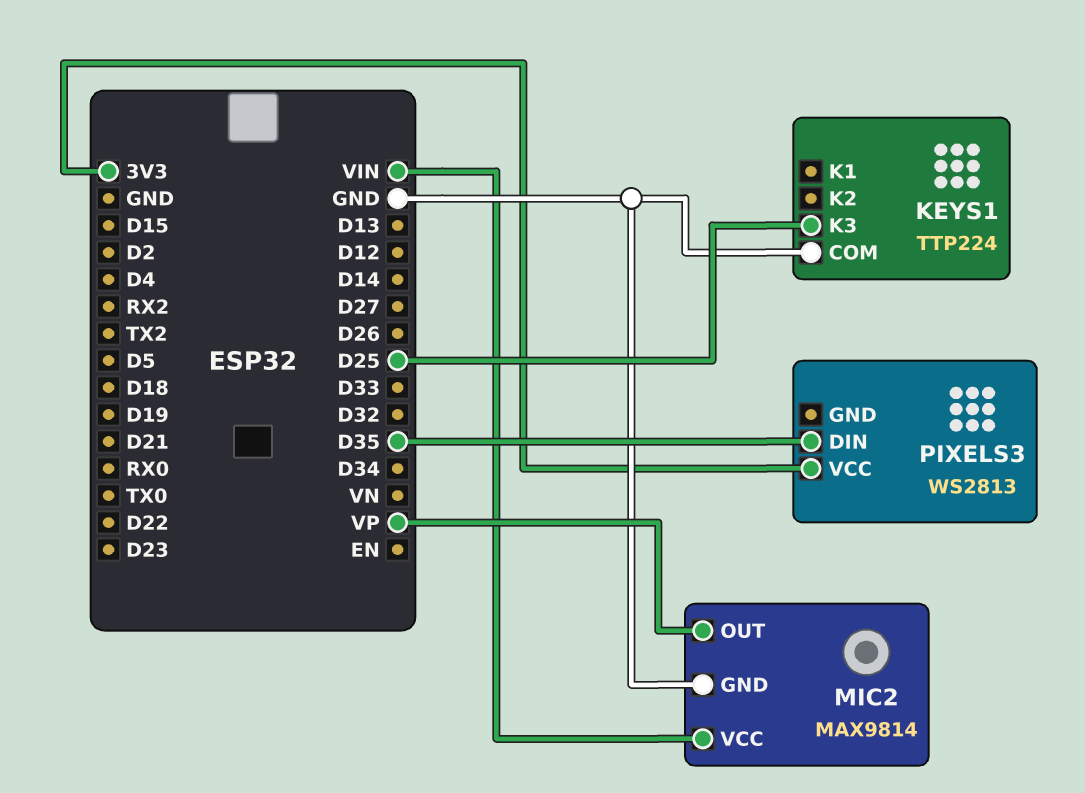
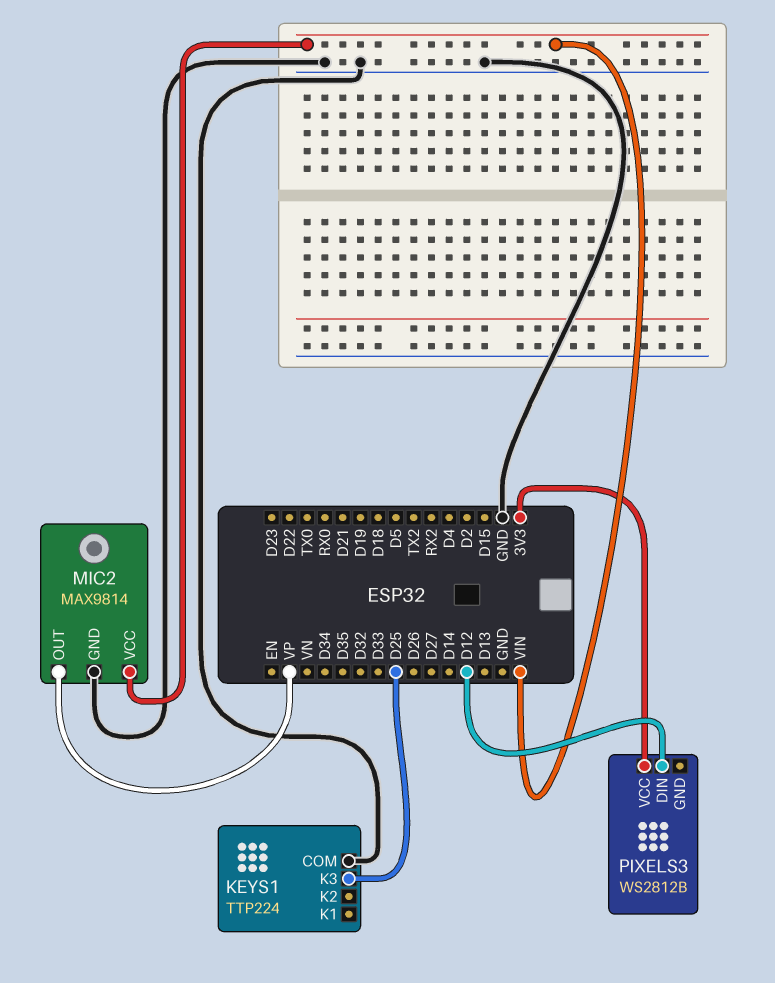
PIXELS3: WS2813 -> WS2812B
PIXELS3 pin DIN: D35 -> D12

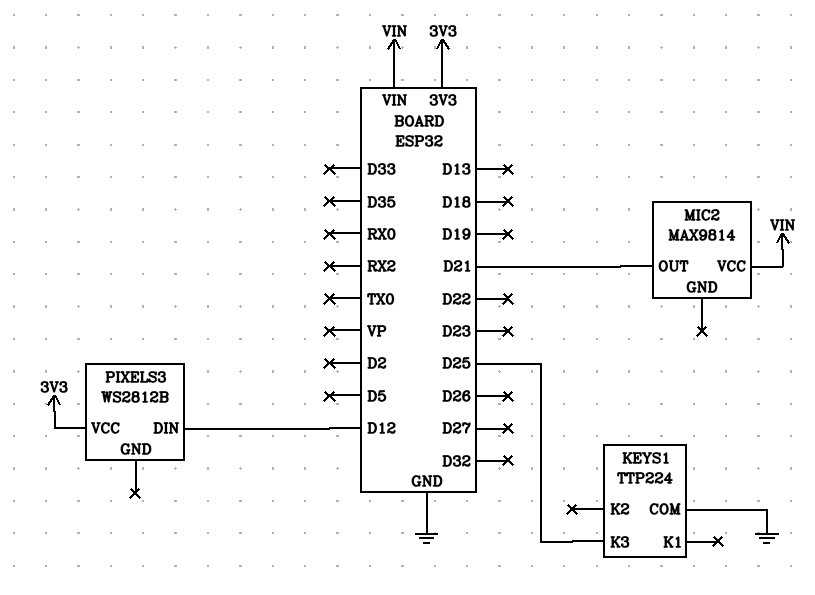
MIC2 pin GND: GND -> none
MIC2 pin OUT: VP -> D21

